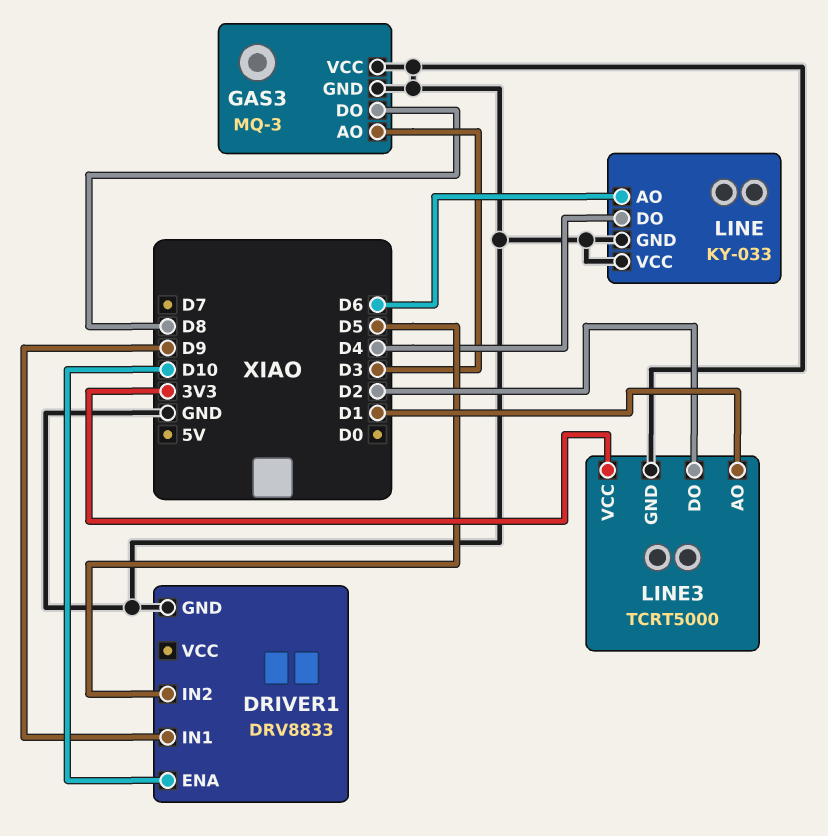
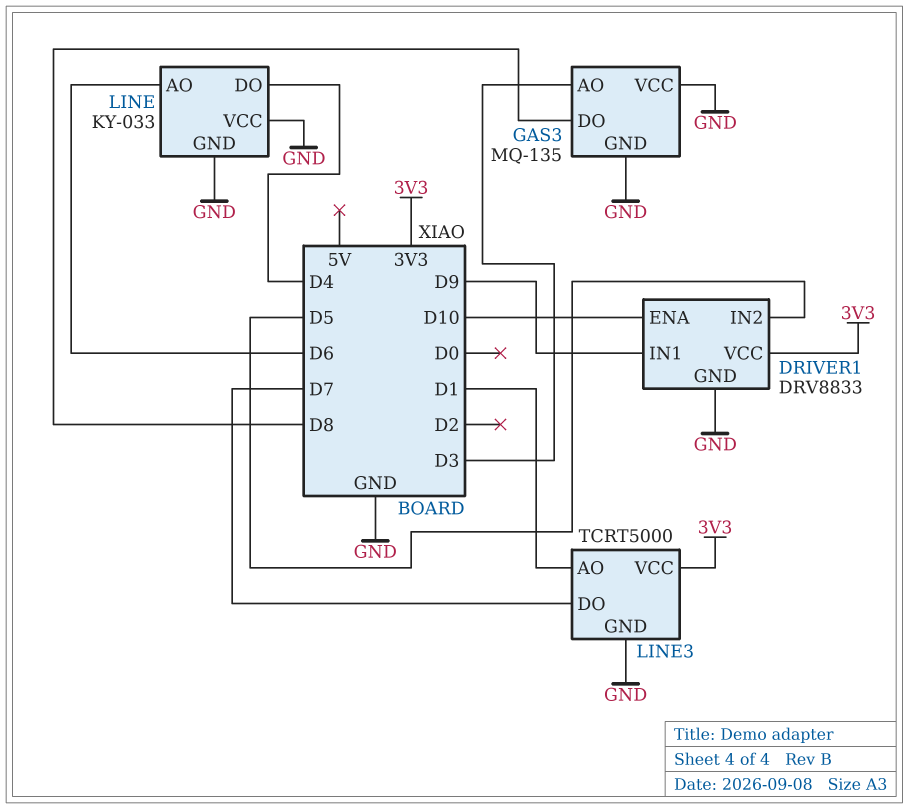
DRIVER1 pin VCC: none -> 3V3
GAS3: MQ-3 -> MQ-135
LINE3 pin DO: D2 -> D7

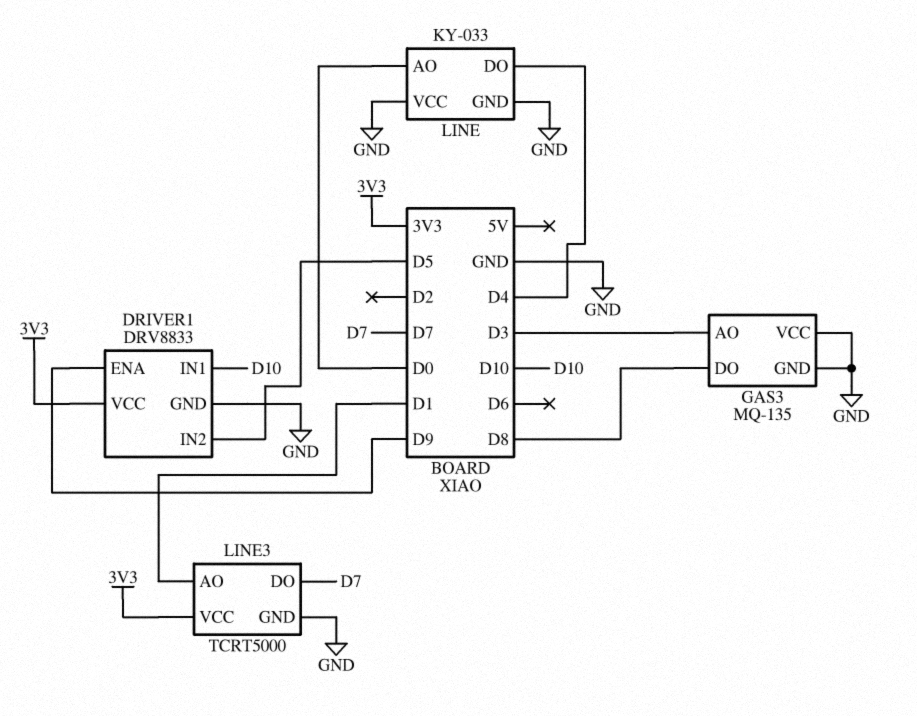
DRIVER1 pin ENA: D10 -> D9
DRIVER1 pin IN1: D9 -> D10
LINE pin AO: D6 -> D0

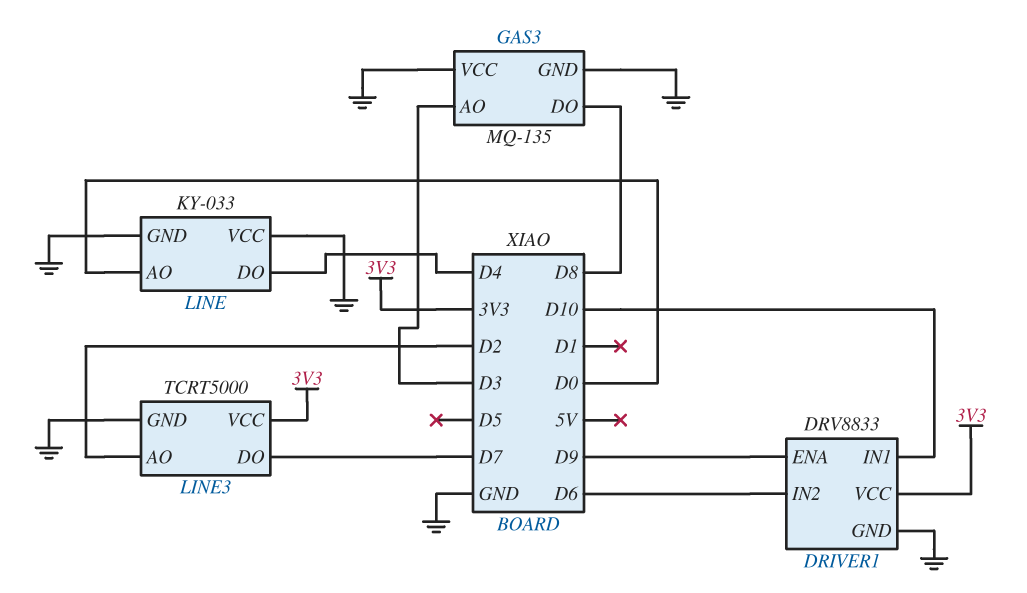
DRIVER1 pin IN2: D5 -> D6
LINE3 pin AO: D1 -> D2

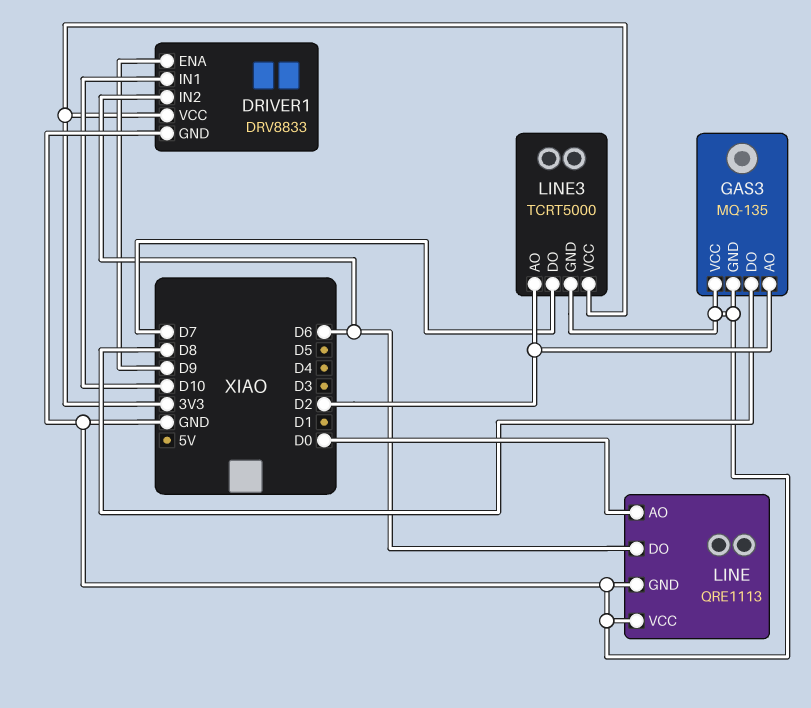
GAS3 pin AO: D3 -> D2
LINE: KY-033 -> QRE1113
LINE pin DO: D4 -> D6

